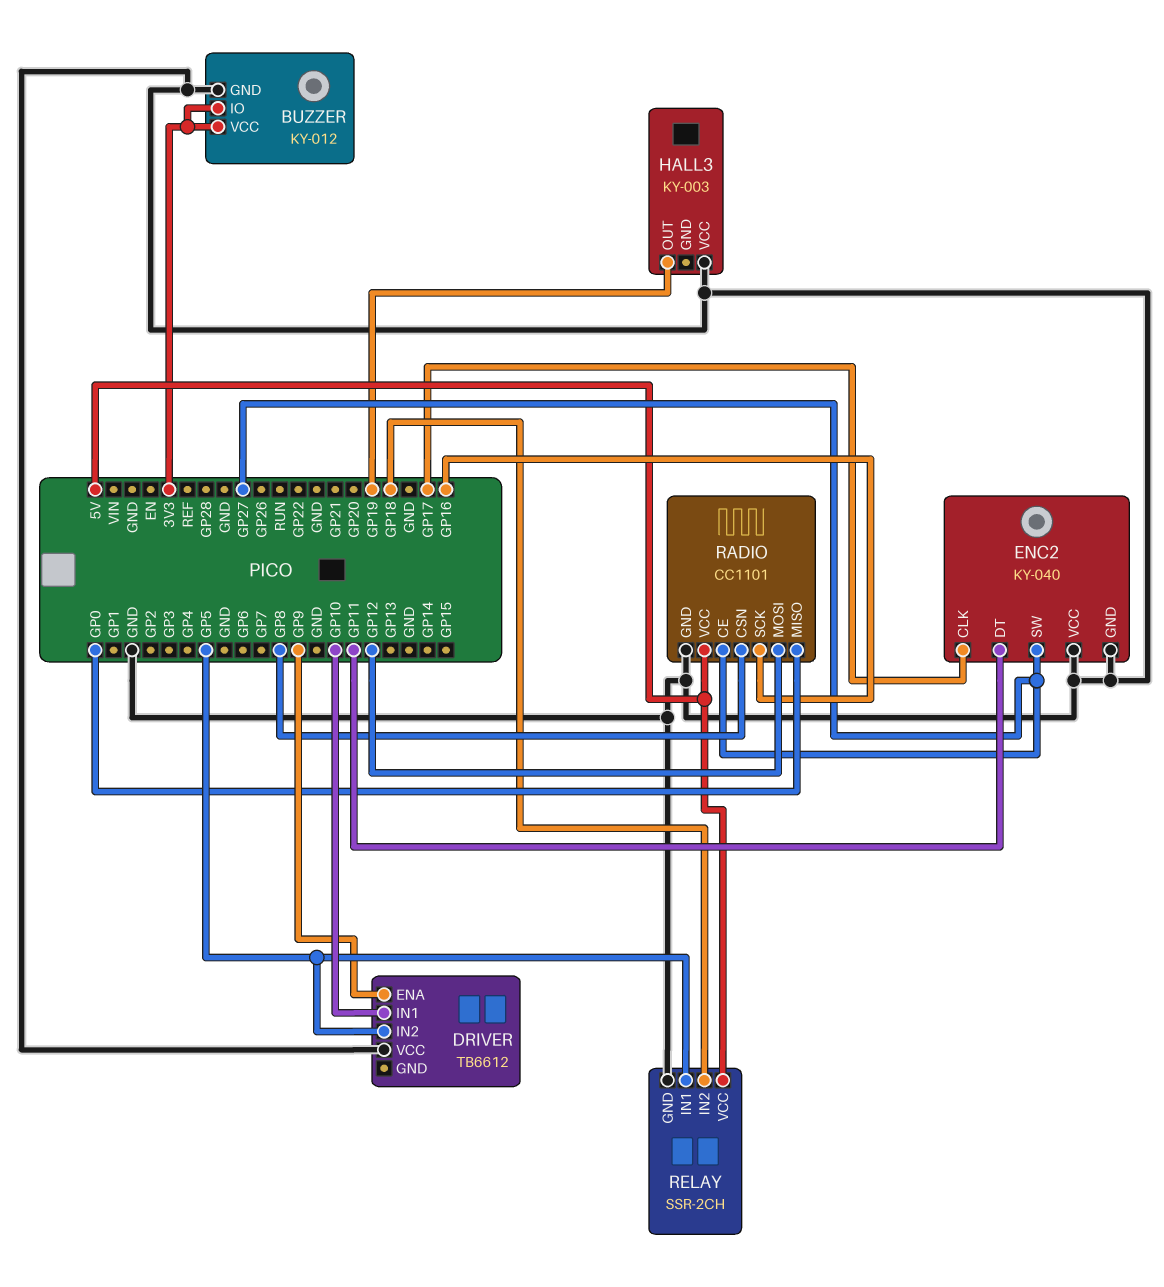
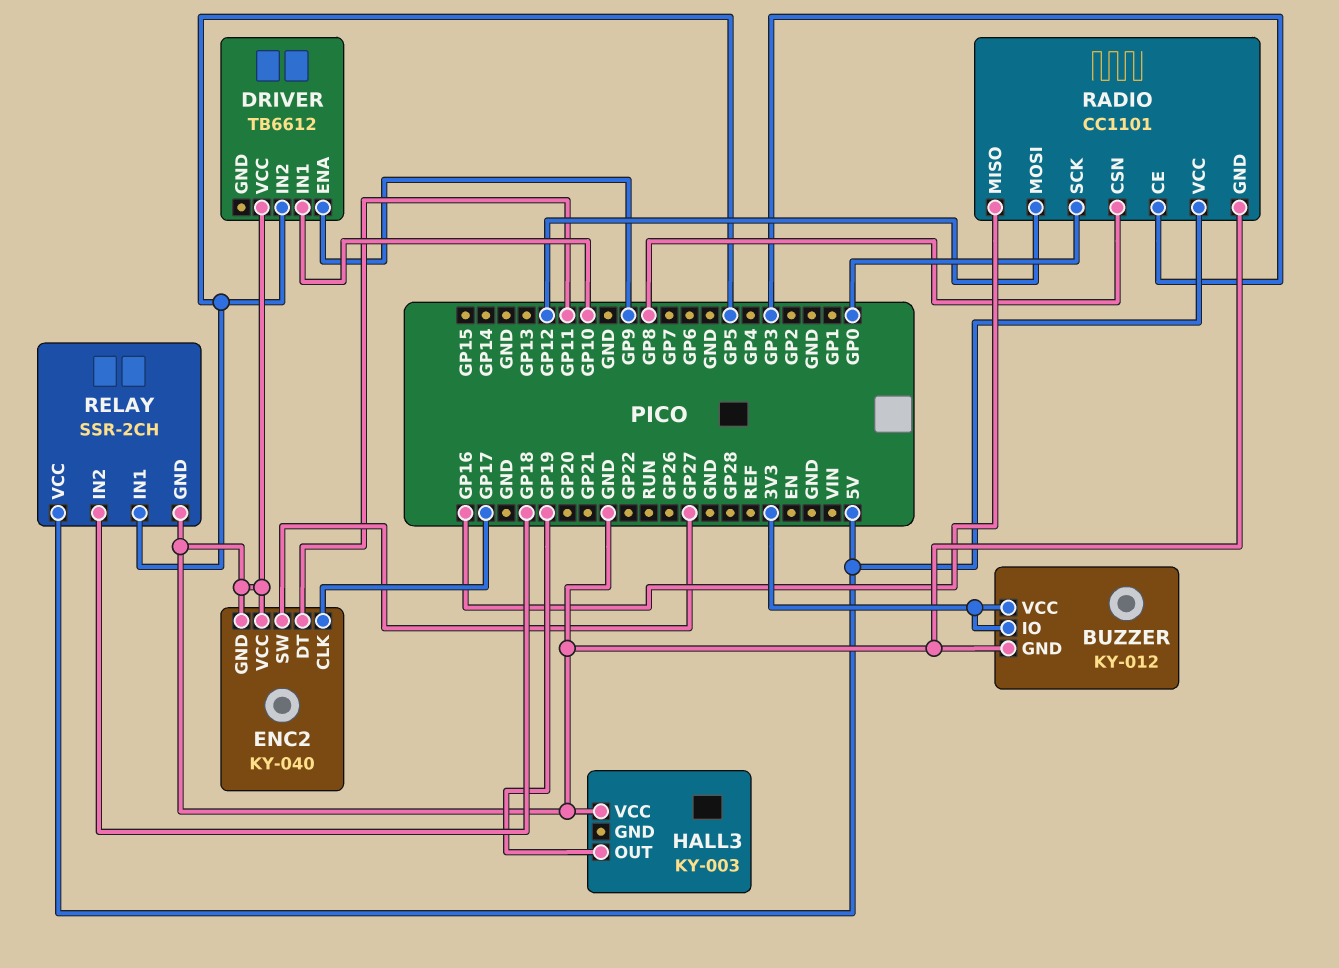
RADIO pin CE: GP27 -> GP3
RADIO pin MISO: GP0 -> GP16
RADIO pin SCK: GP16 -> GP0

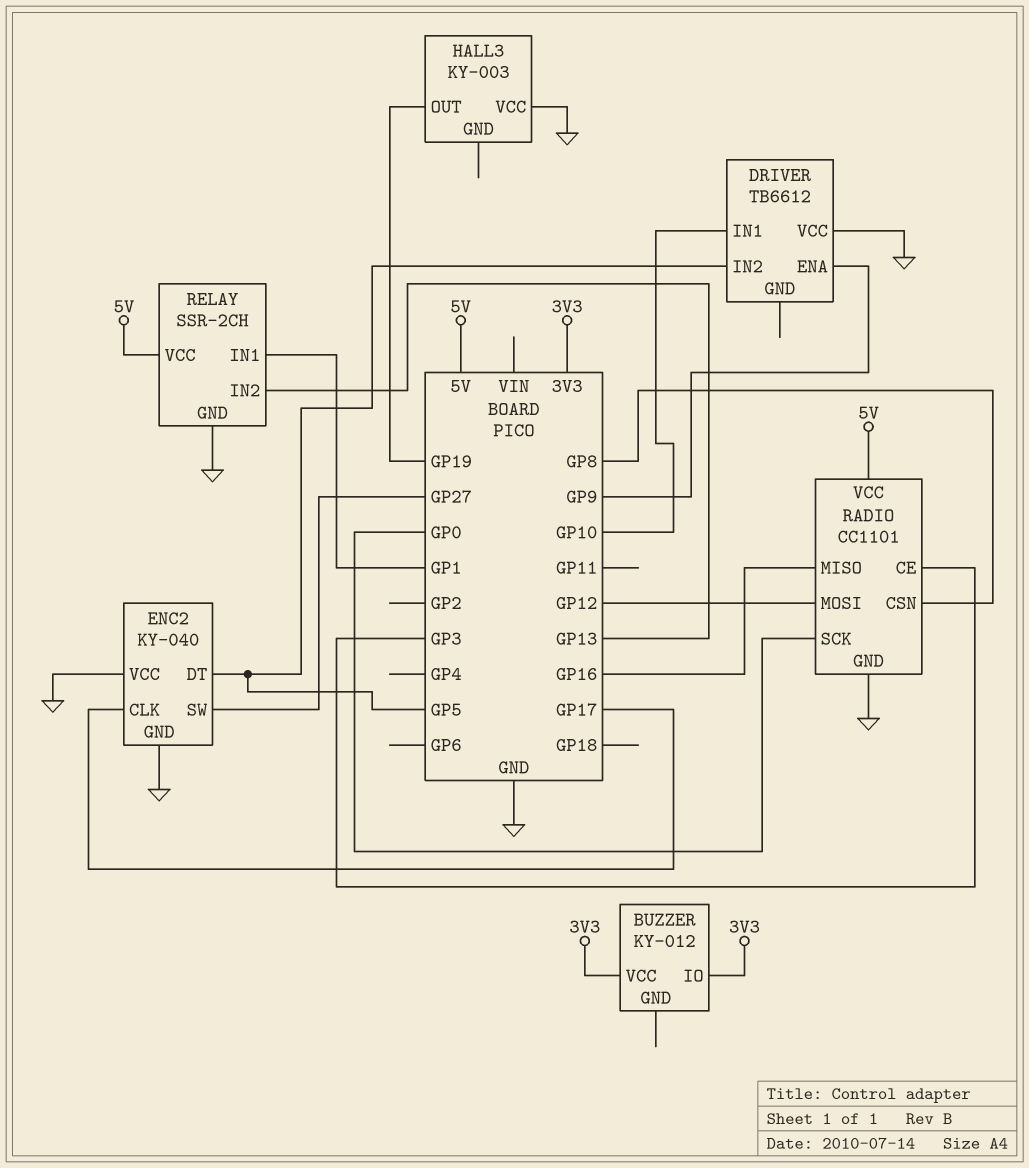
BUZZER pin GND: GND -> none
ENC2 pin DT: GP11 -> GP5
RELAY pin IN1: GP5 -> GP1
RELAY pin IN2: GP18 -> GP13

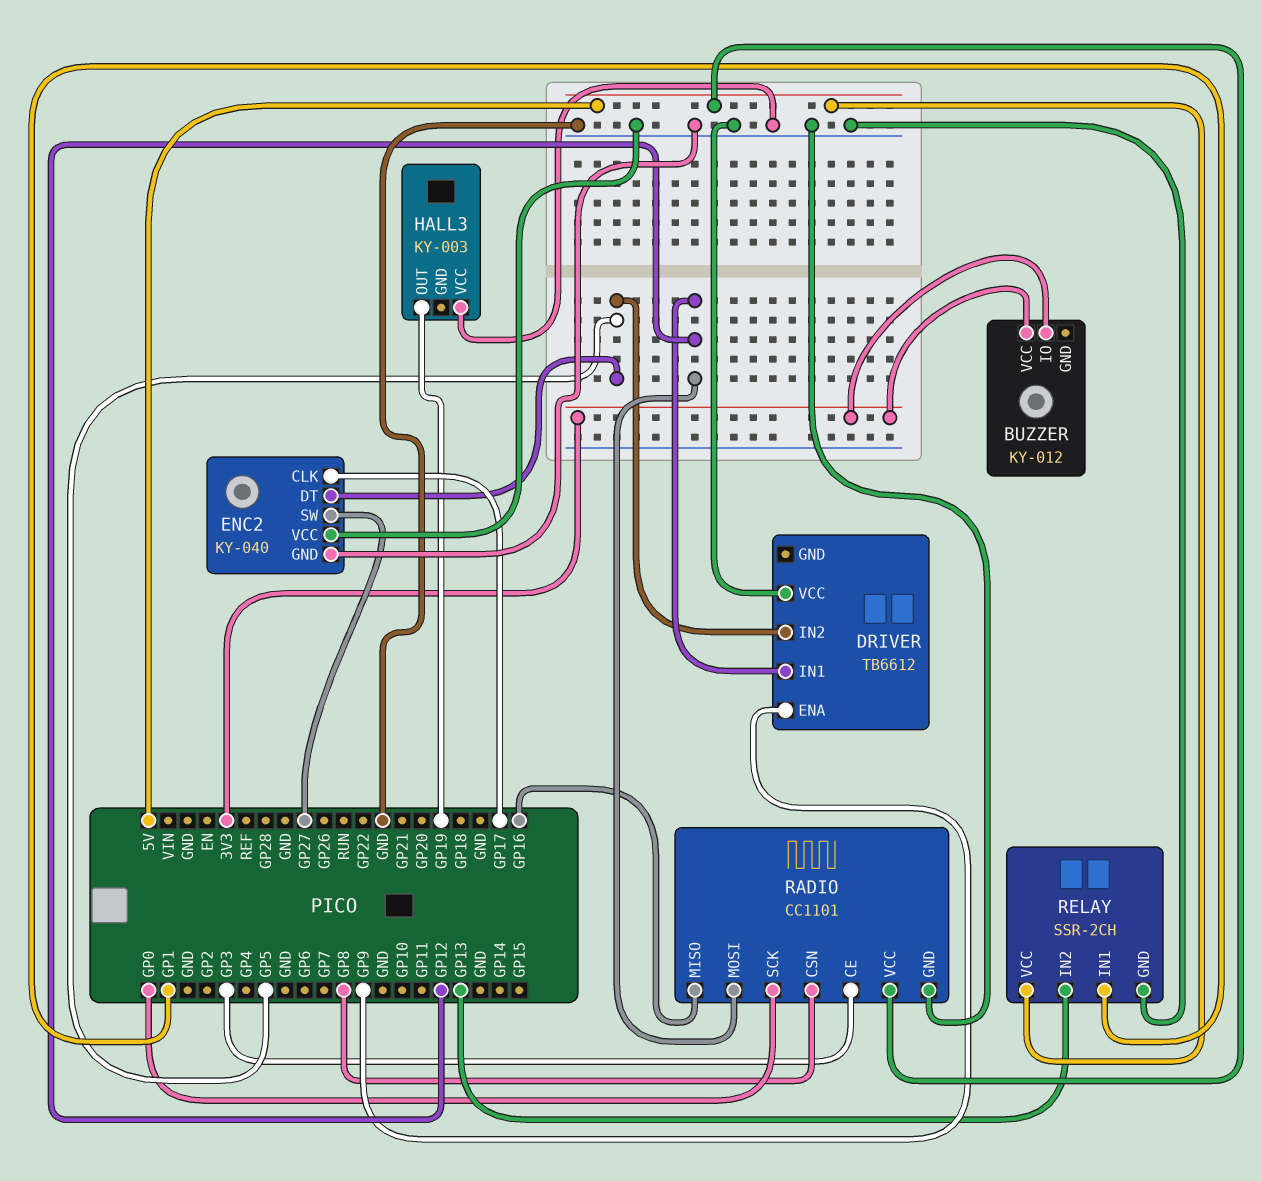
DRIVER pin IN1: GP10 -> GP12

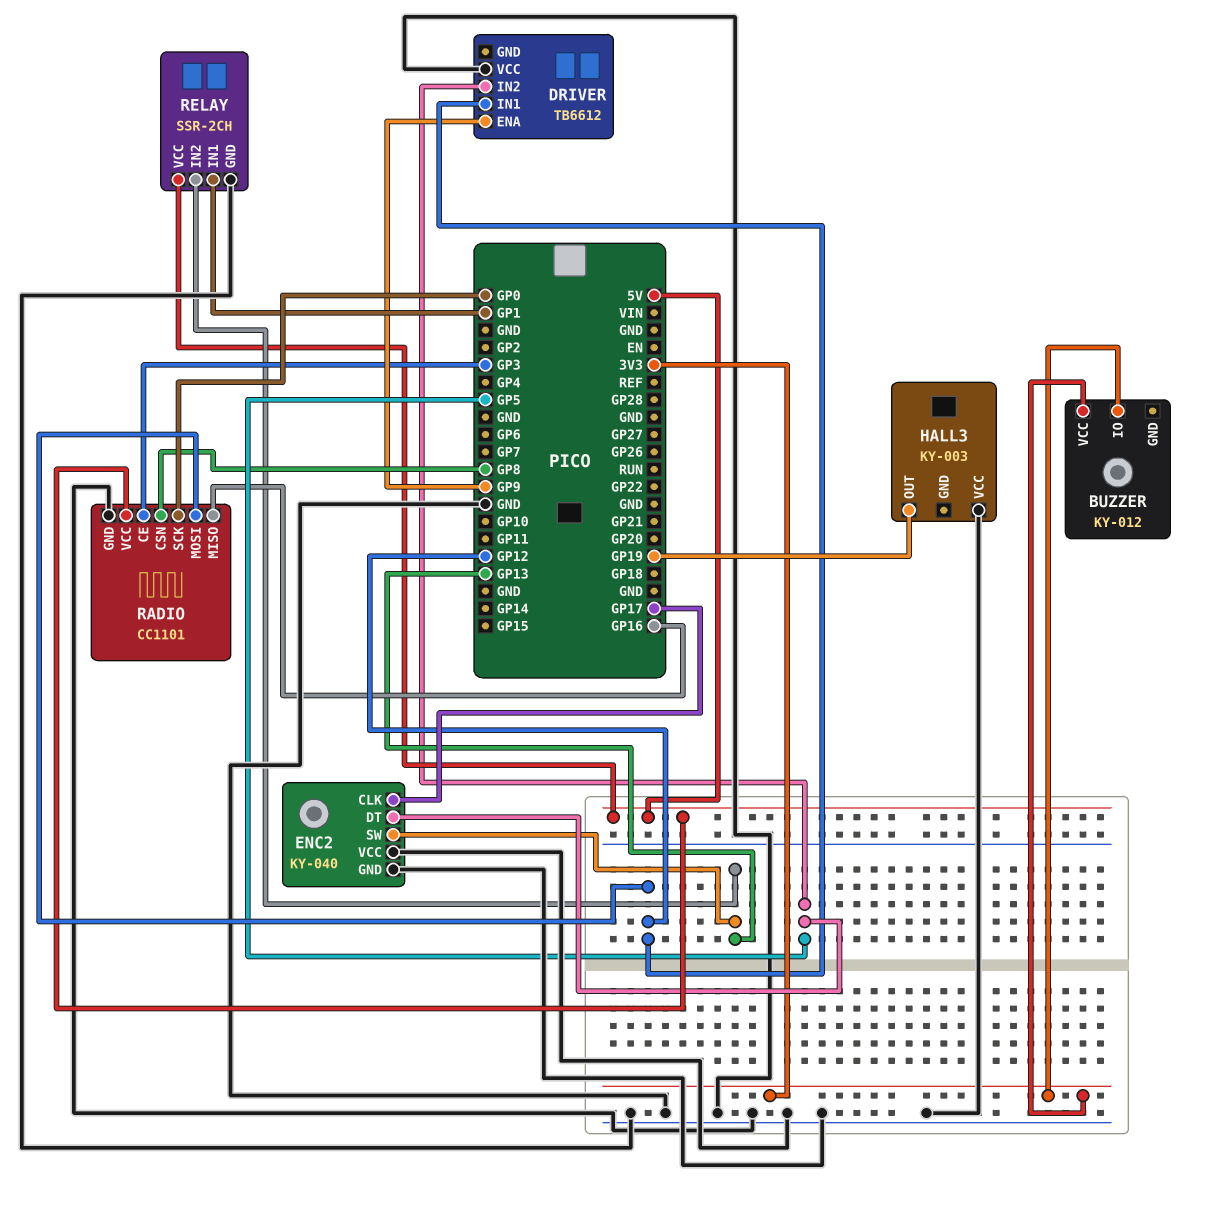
ENC2 pin SW: GP27 -> GP13

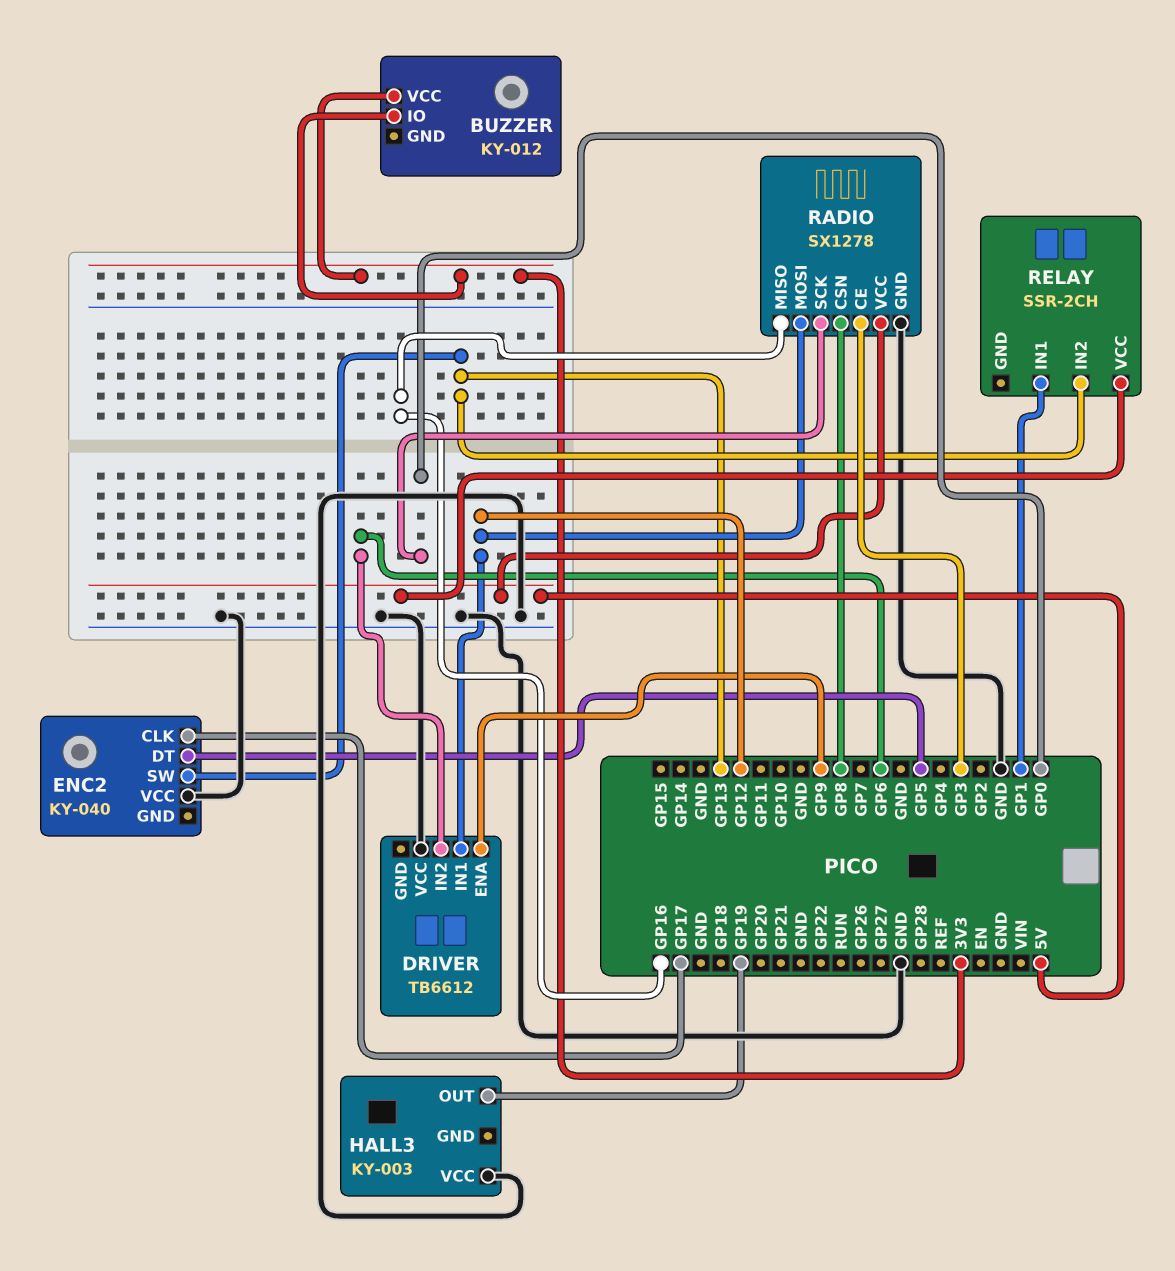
DRIVER pin IN2: GP5 -> GP6
ENC2 pin GND: GND -> none
RADIO: CC1101 -> SX1278
RELAY pin GND: GND -> none

